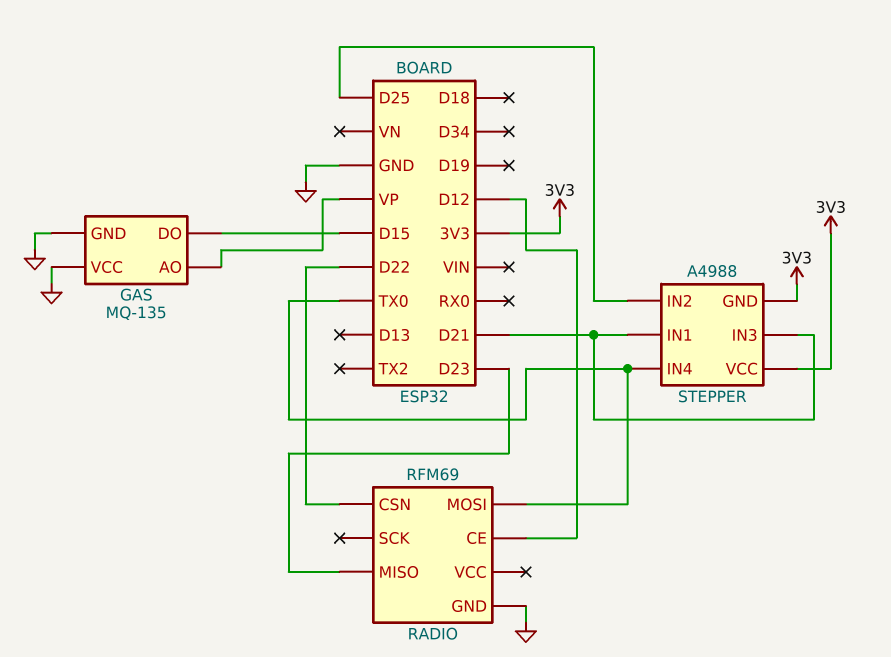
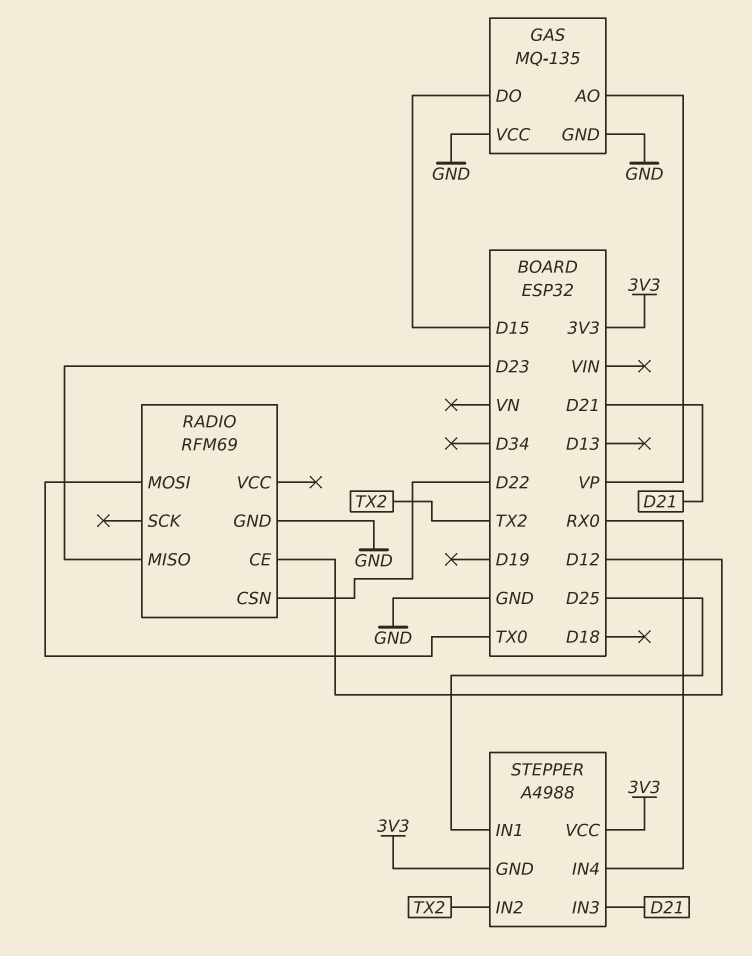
STEPPER pin IN1: D21 -> D25
STEPPER pin IN2: D25 -> TX2
STEPPER pin IN4: TX0 -> RX0

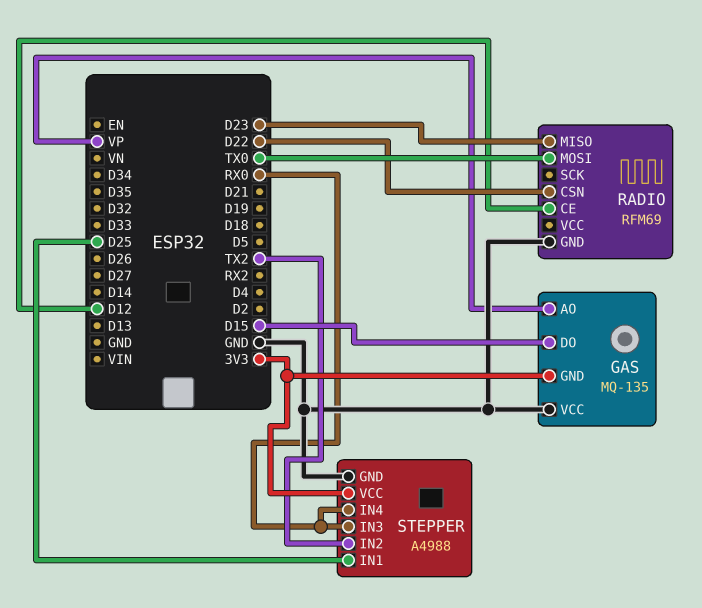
GAS pin GND: GND -> 3V3
STEPPER pin GND: 3V3 -> GND
STEPPER pin IN3: D21 -> RX0

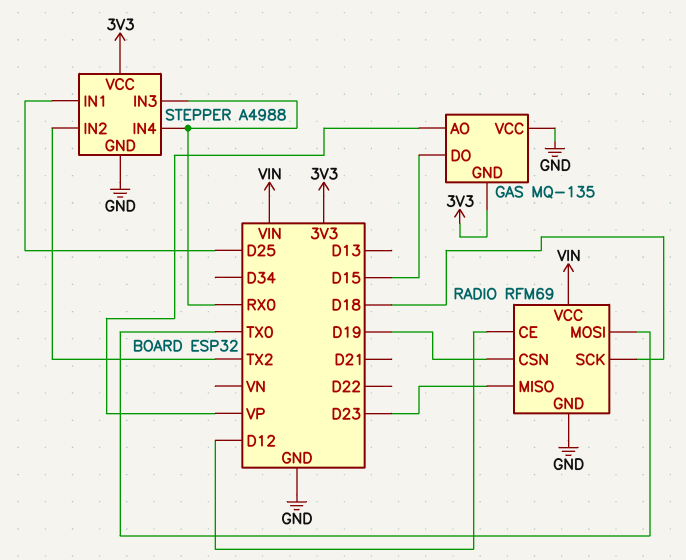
RADIO pin CSN: D22 -> D19
RADIO pin SCK: none -> D18
RADIO pin VCC: none -> VIN

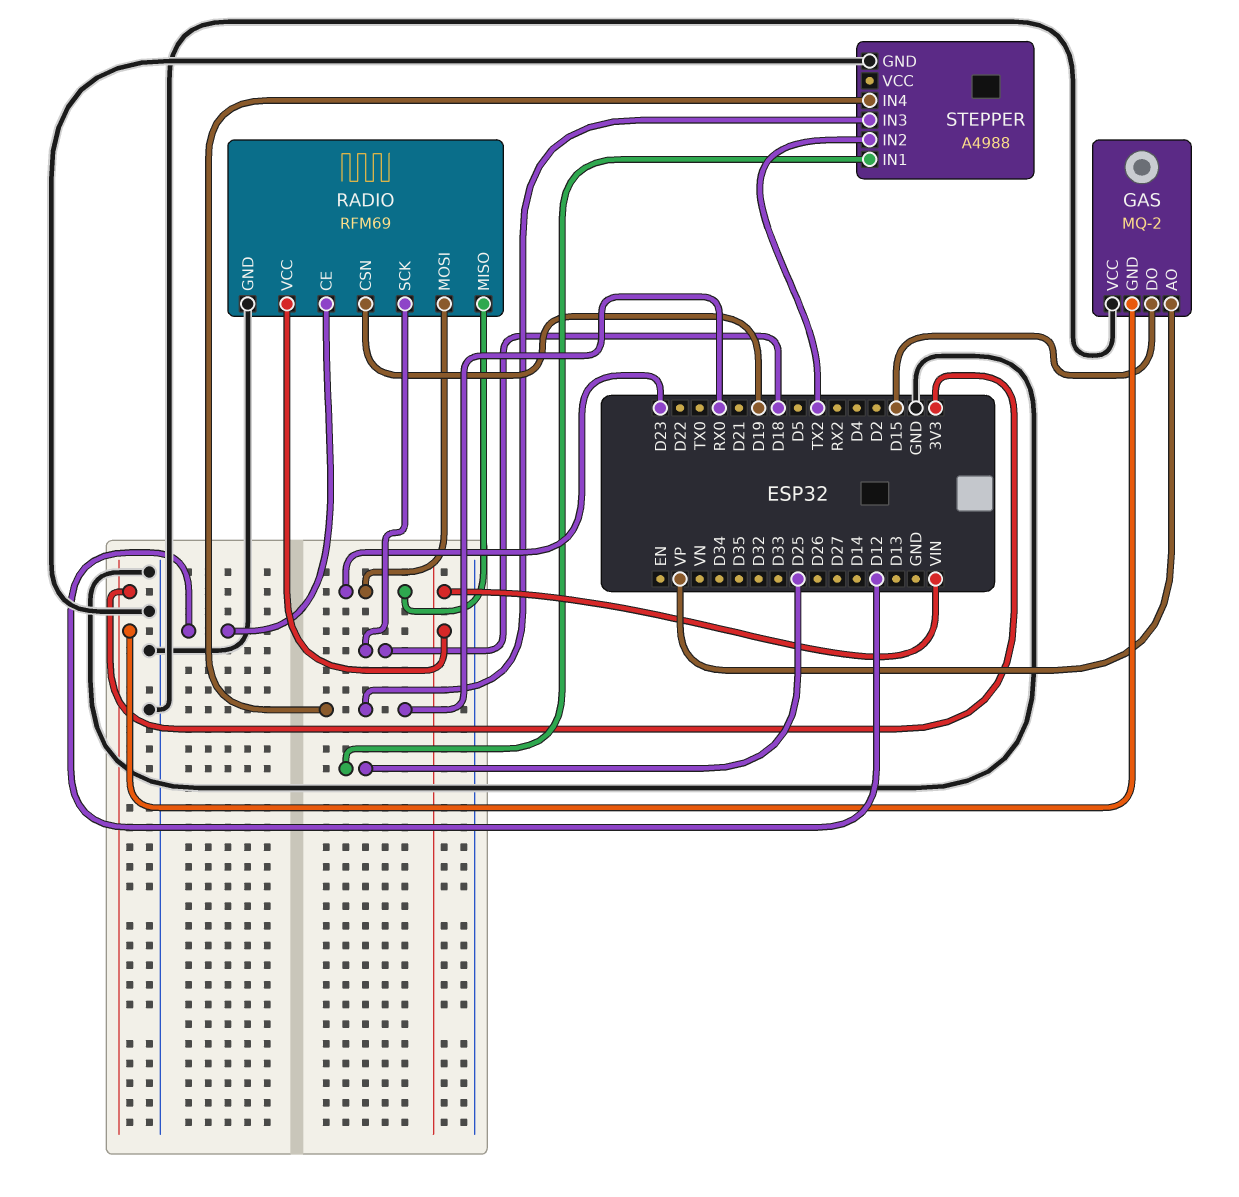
GAS: MQ-135 -> MQ-2
RADIO pin MOSI: TX0 -> D23
STEPPER pin VCC: 3V3 -> none

